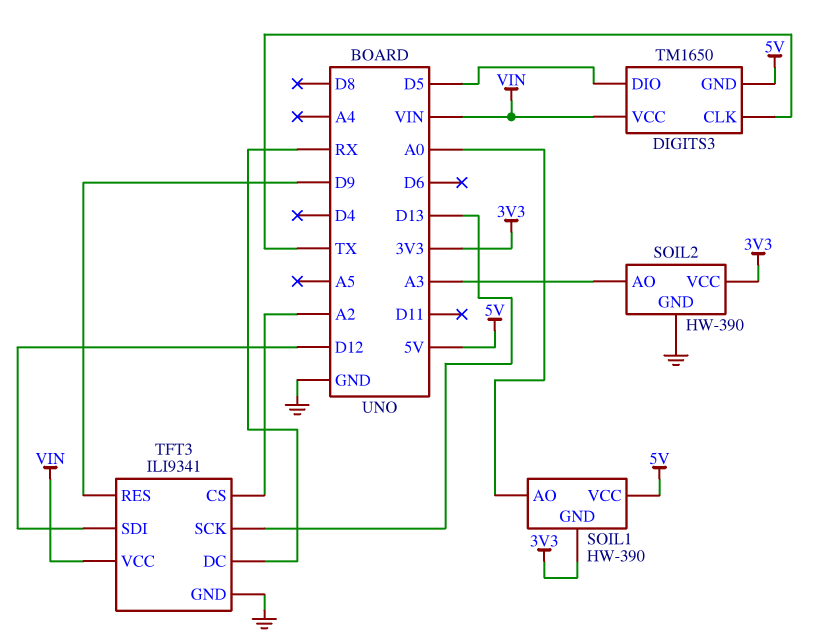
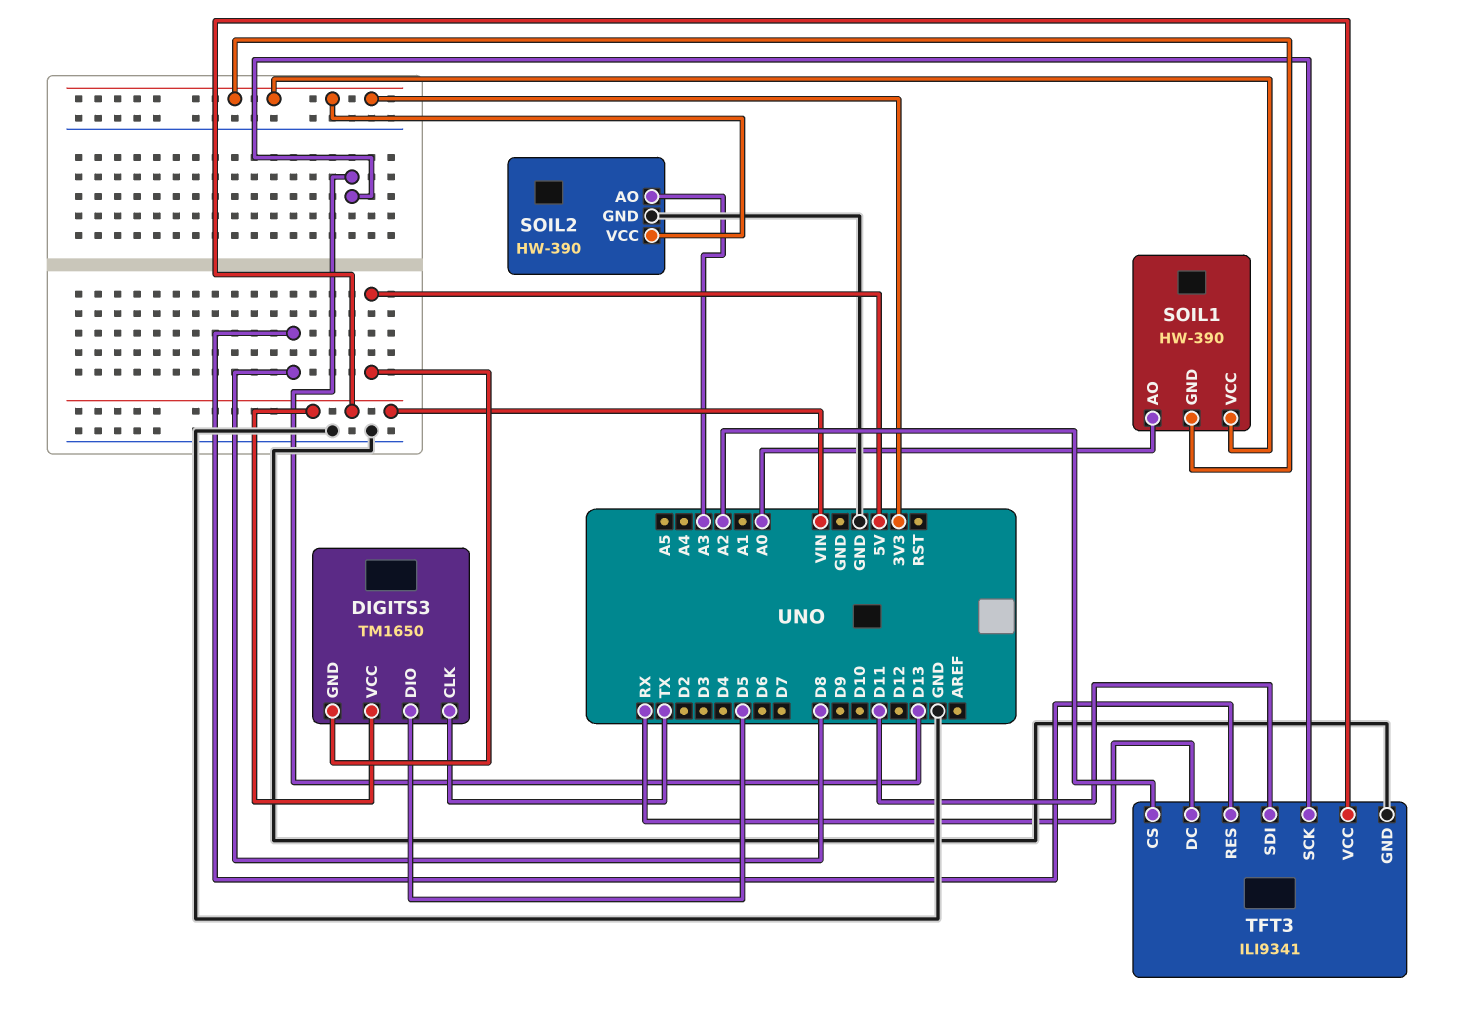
SOIL1 pin VCC: 5V -> 3V3
TFT3 pin RES: D9 -> D8
TFT3 pin SDI: D12 -> D11

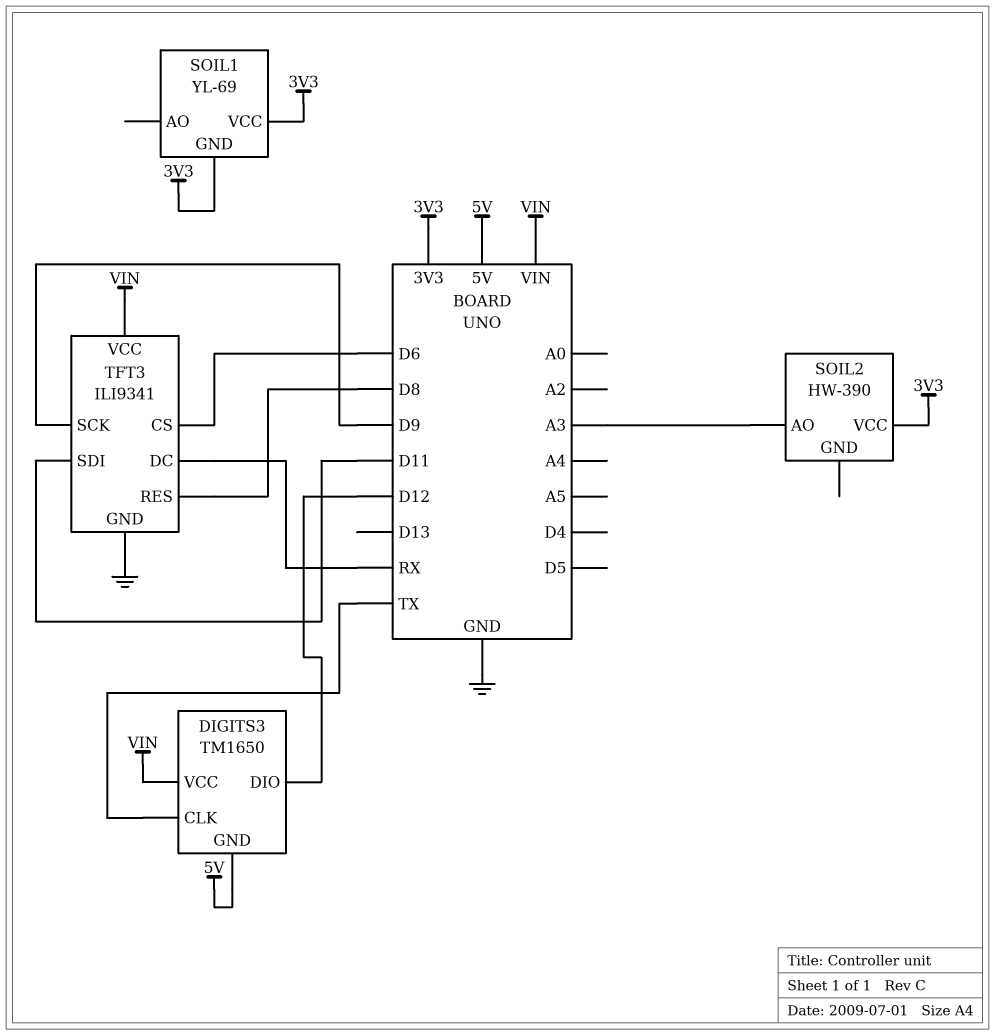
DIGITS3 pin DIO: D5 -> D12
SOIL1: HW-390 -> YL-69
SOIL1 pin AO: A0 -> none
SOIL2 pin GND: GND -> none
TFT3 pin CS: A2 -> D6
TFT3 pin SCK: D13 -> D9

